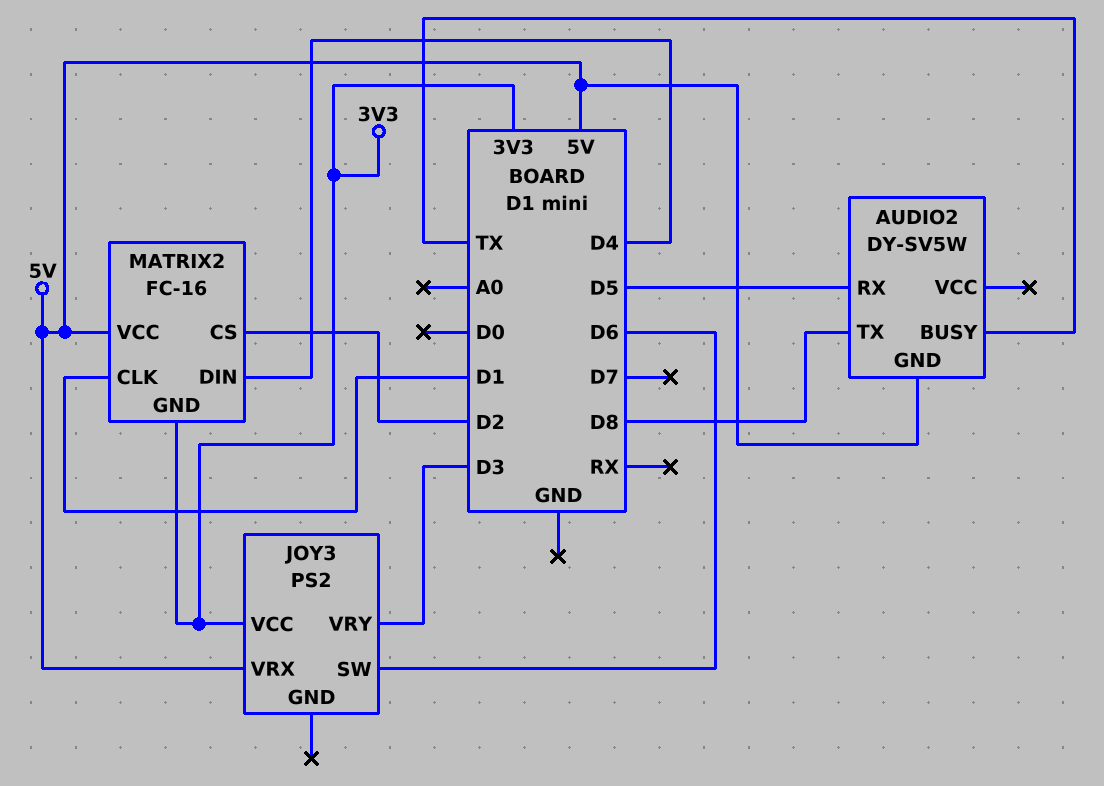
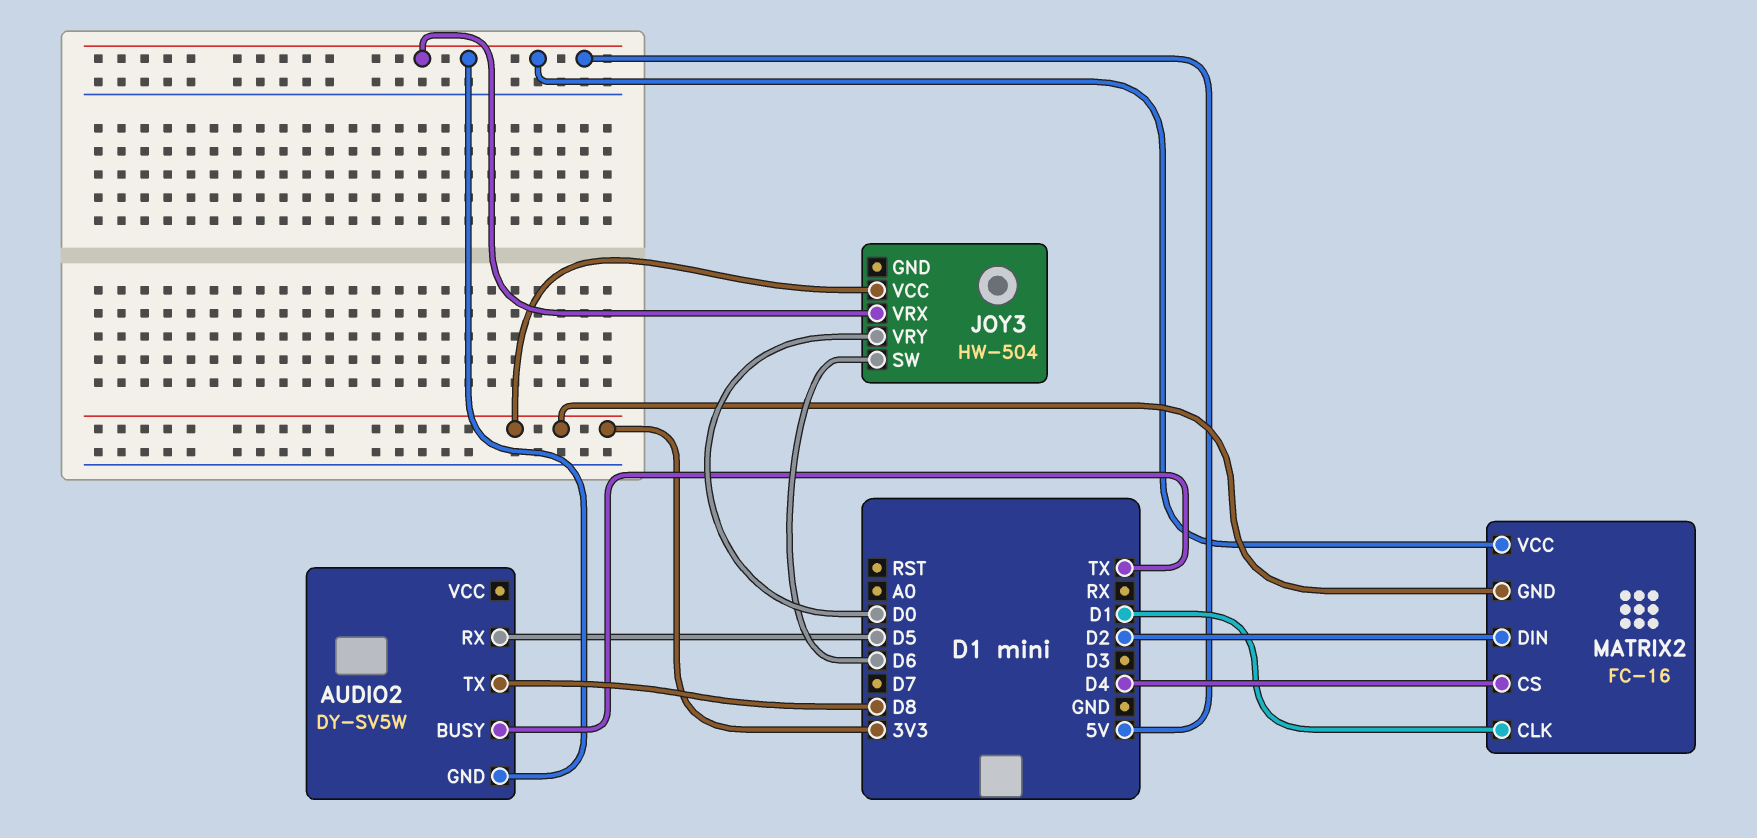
JOY3: PS2 -> HW-504
JOY3 pin VRY: D3 -> D0
MATRIX2 pin CS: D2 -> D4
MATRIX2 pin DIN: D4 -> D2

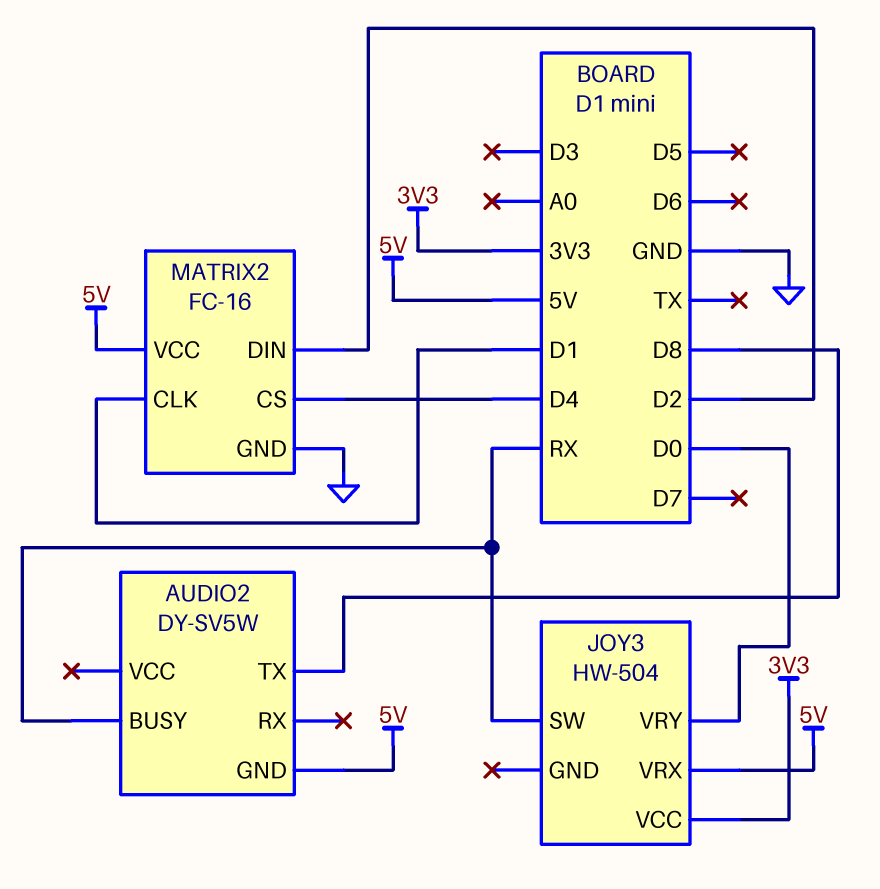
AUDIO2 pin BUSY: TX -> RX
AUDIO2 pin RX: D5 -> none
JOY3 pin SW: D6 -> RX
MATRIX2 pin GND: 3V3 -> GND

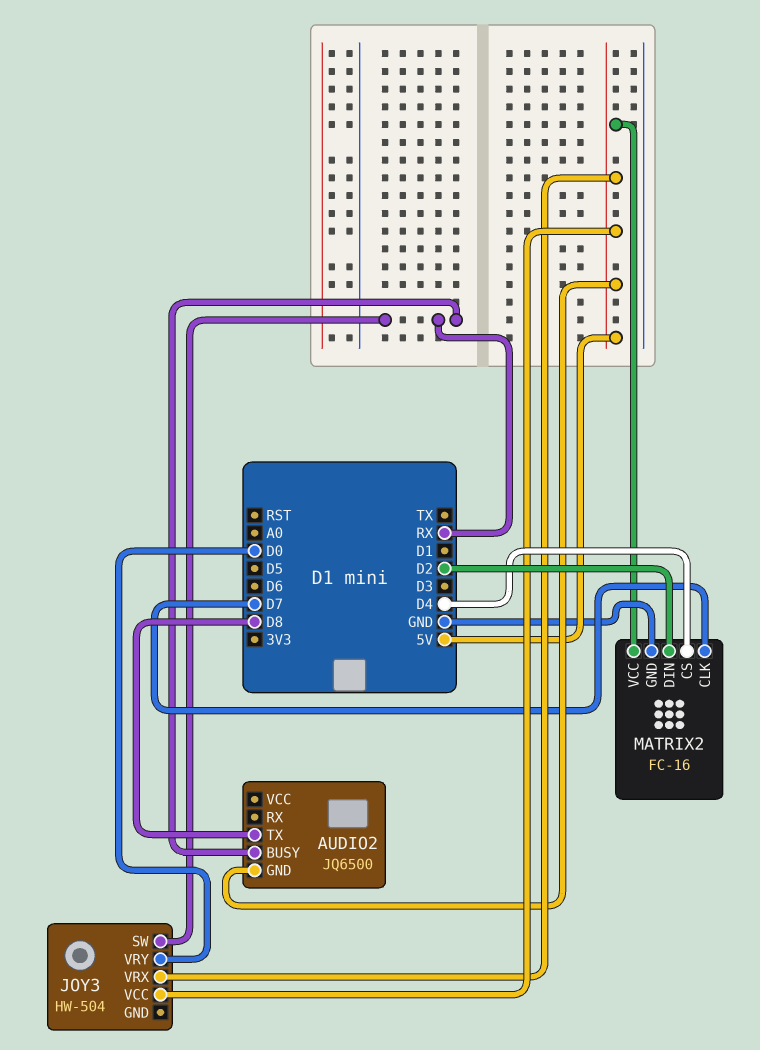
AUDIO2: DY-SV5W -> JQ6500
JOY3 pin VCC: 3V3 -> 5V
MATRIX2 pin CLK: D1 -> D7

